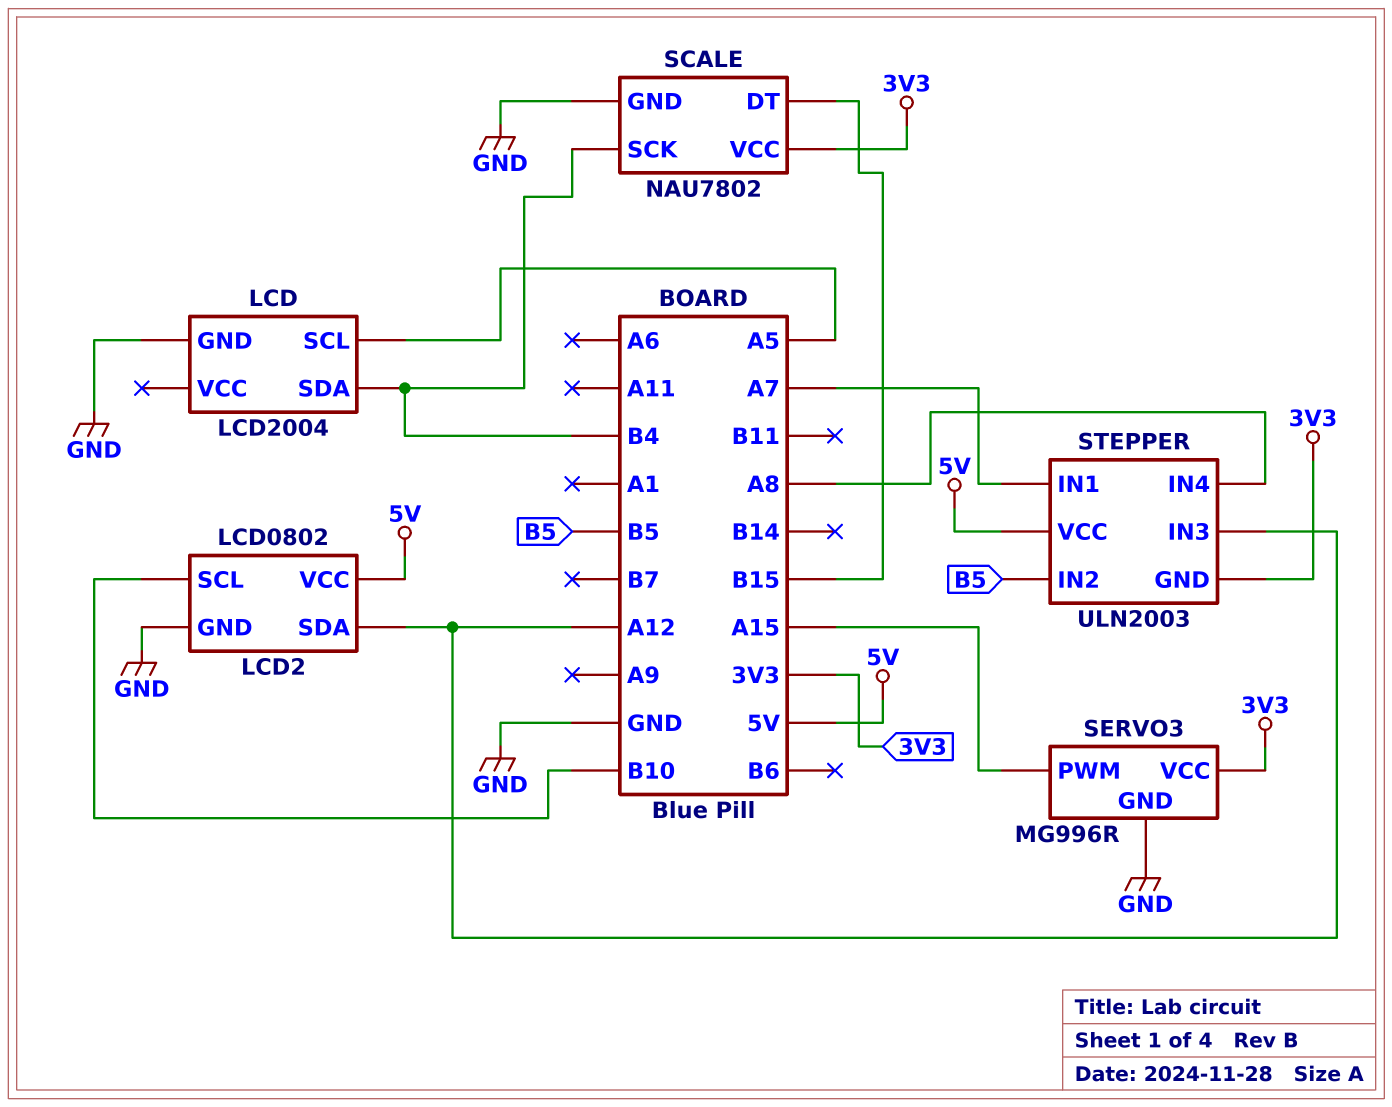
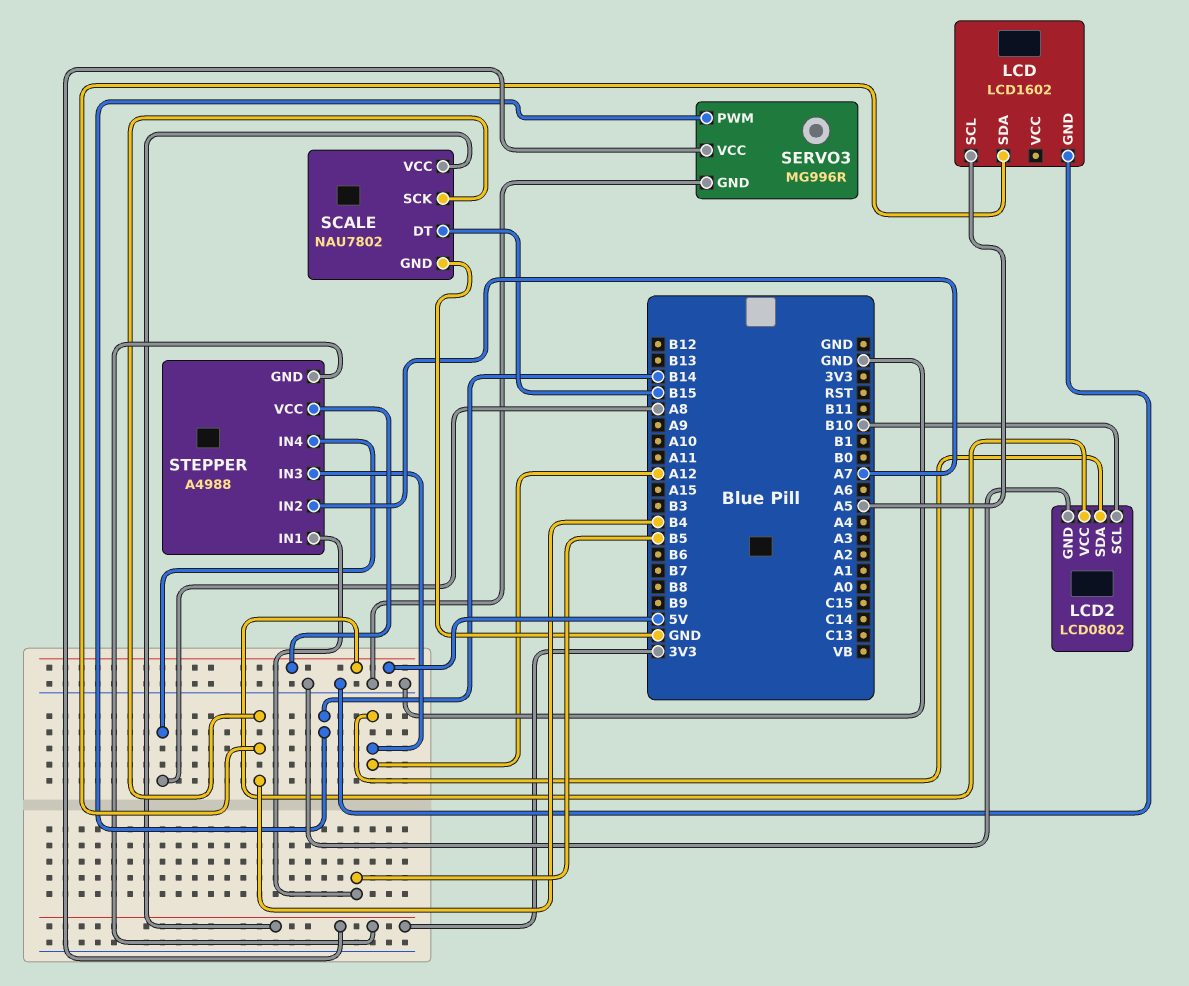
LCD: LCD2004 -> LCD1602
SERVO3 pin PWM: A15 -> B14
STEPPER: ULN2003 -> A4988
STEPPER pin IN1: A7 -> B5
STEPPER pin IN2: B5 -> A7

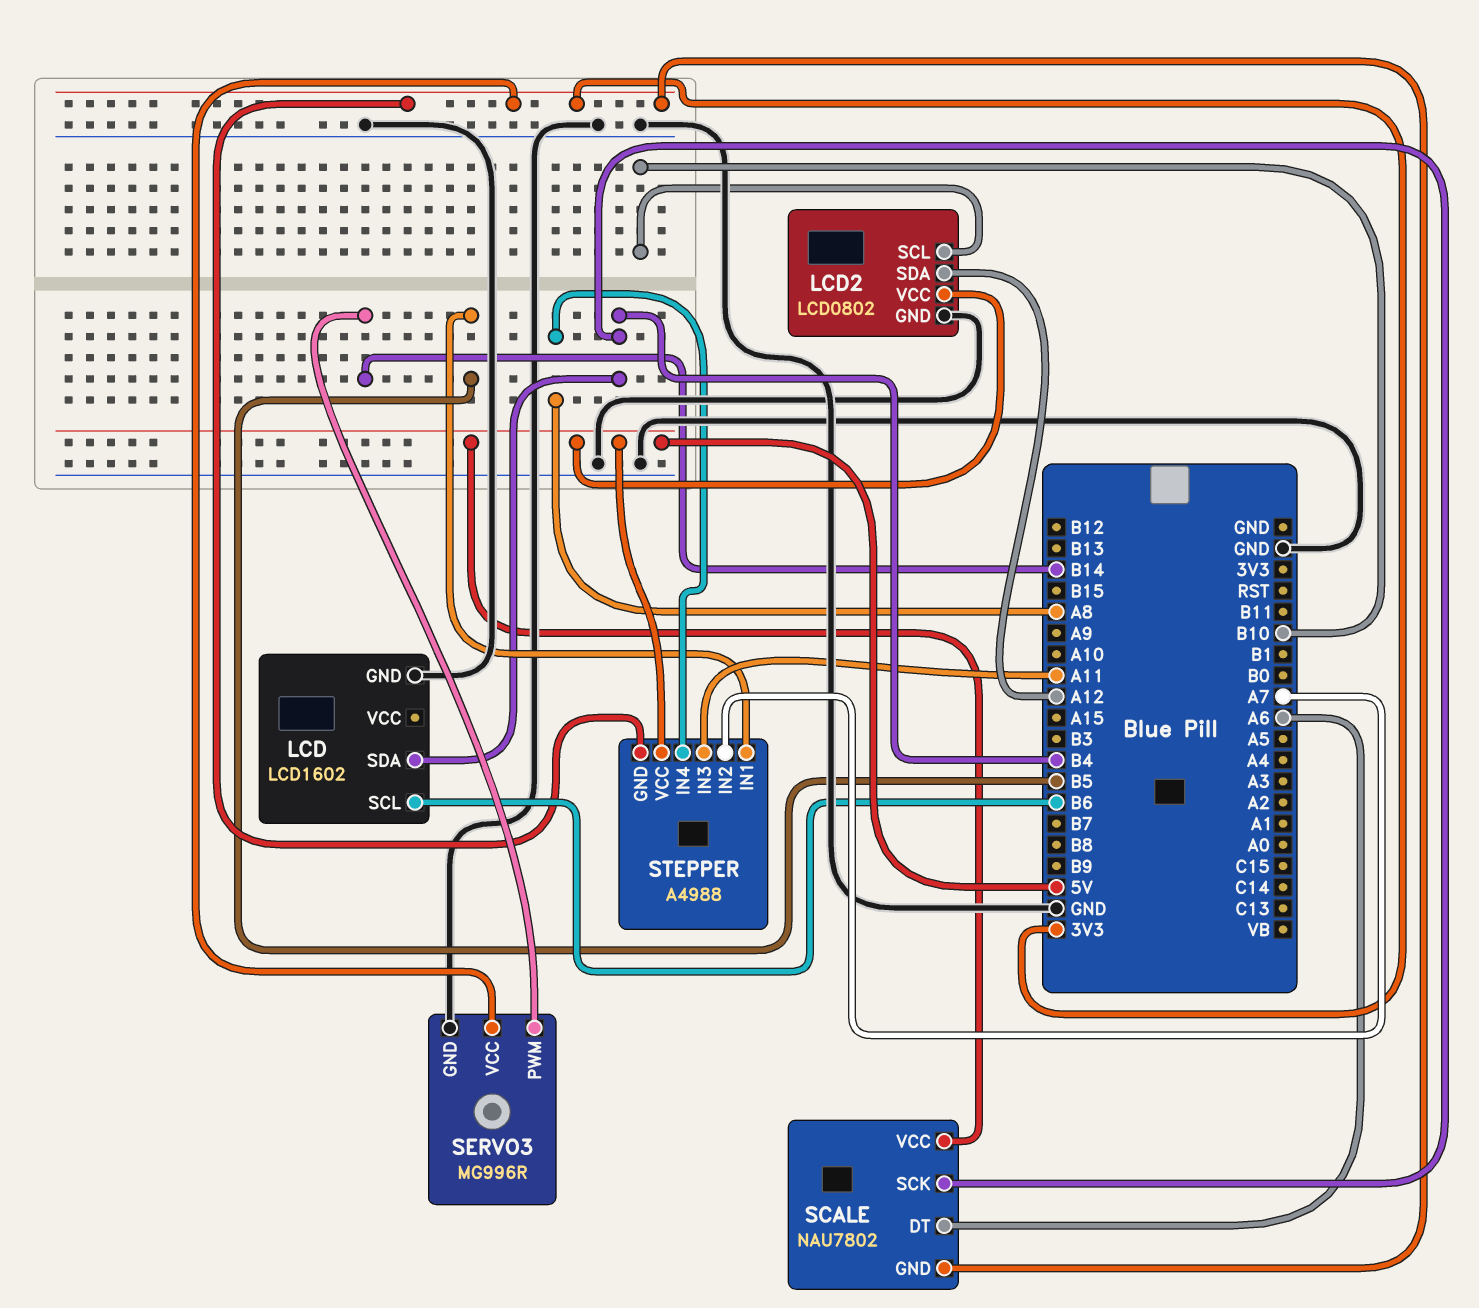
LCD pin SCL: A5 -> B6
SCALE pin DT: B15 -> A6
SCALE pin GND: GND -> 3V3
SCALE pin VCC: 3V3 -> 5V
STEPPER pin IN3: A12 -> A11

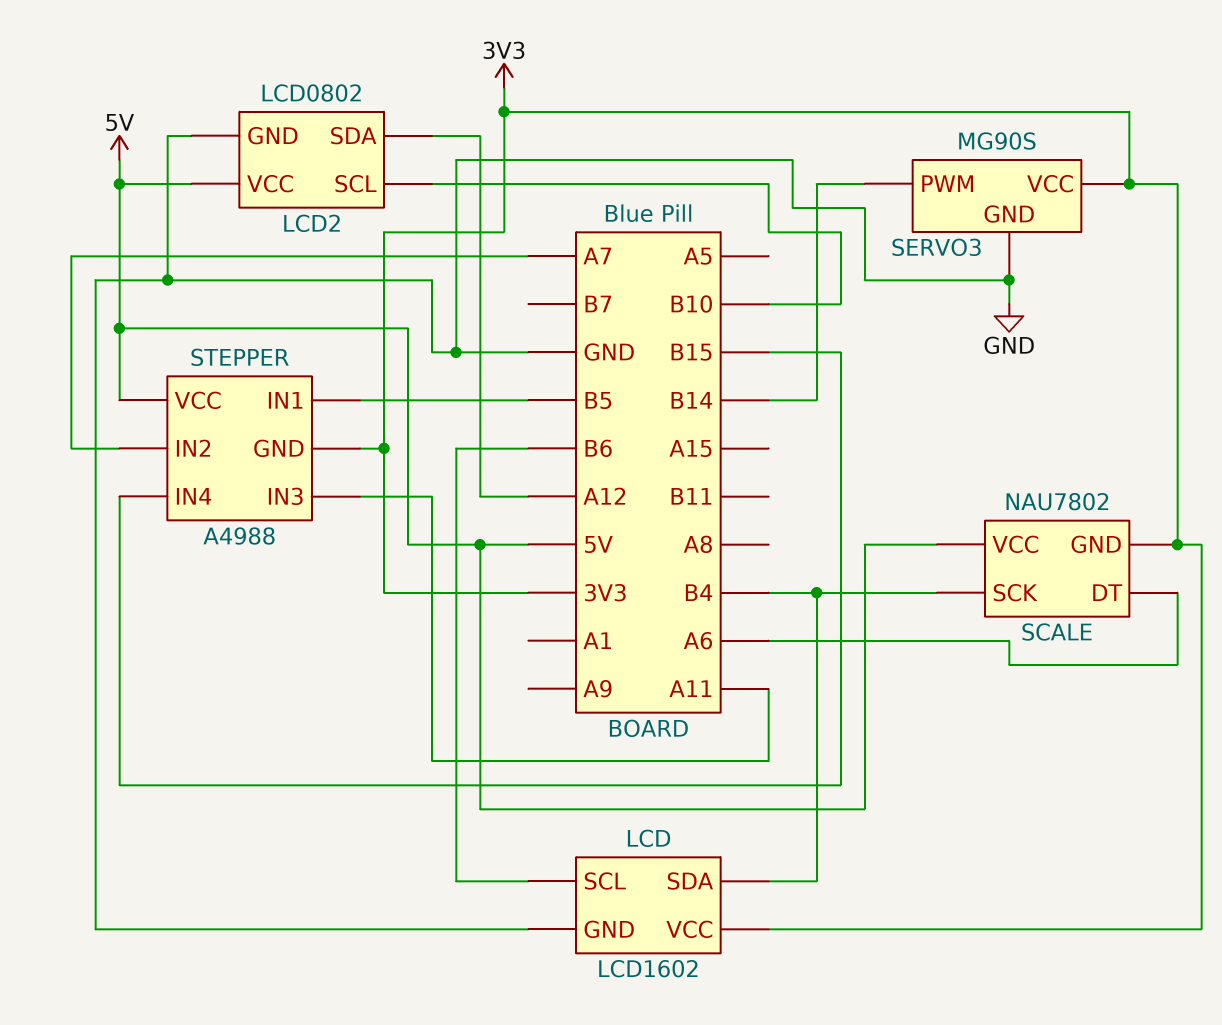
LCD pin VCC: none -> 3V3
SERVO3: MG996R -> MG90S
STEPPER pin IN4: A8 -> B15

